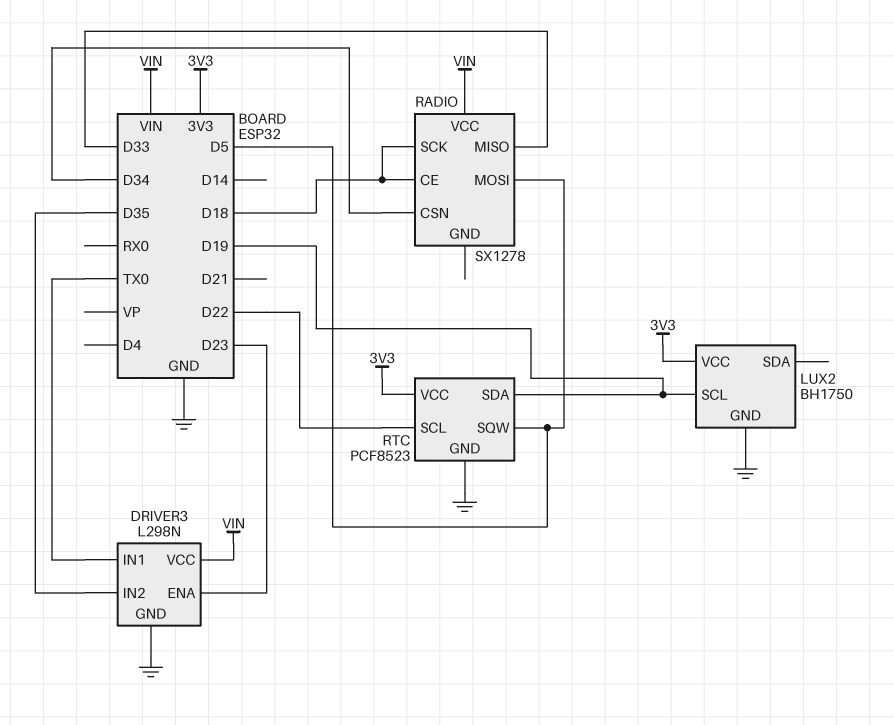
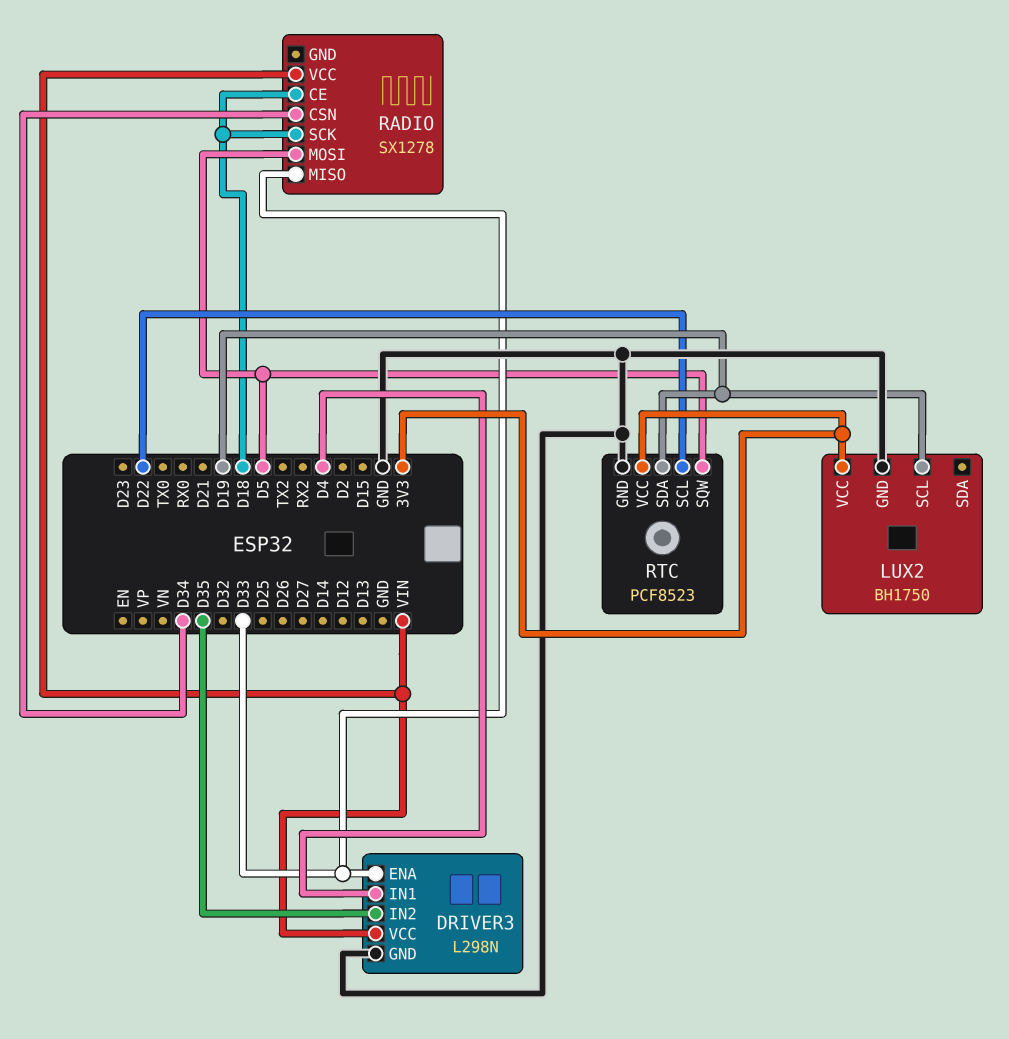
DRIVER3 pin ENA: D23 -> D33
DRIVER3 pin IN1: TX0 -> D4

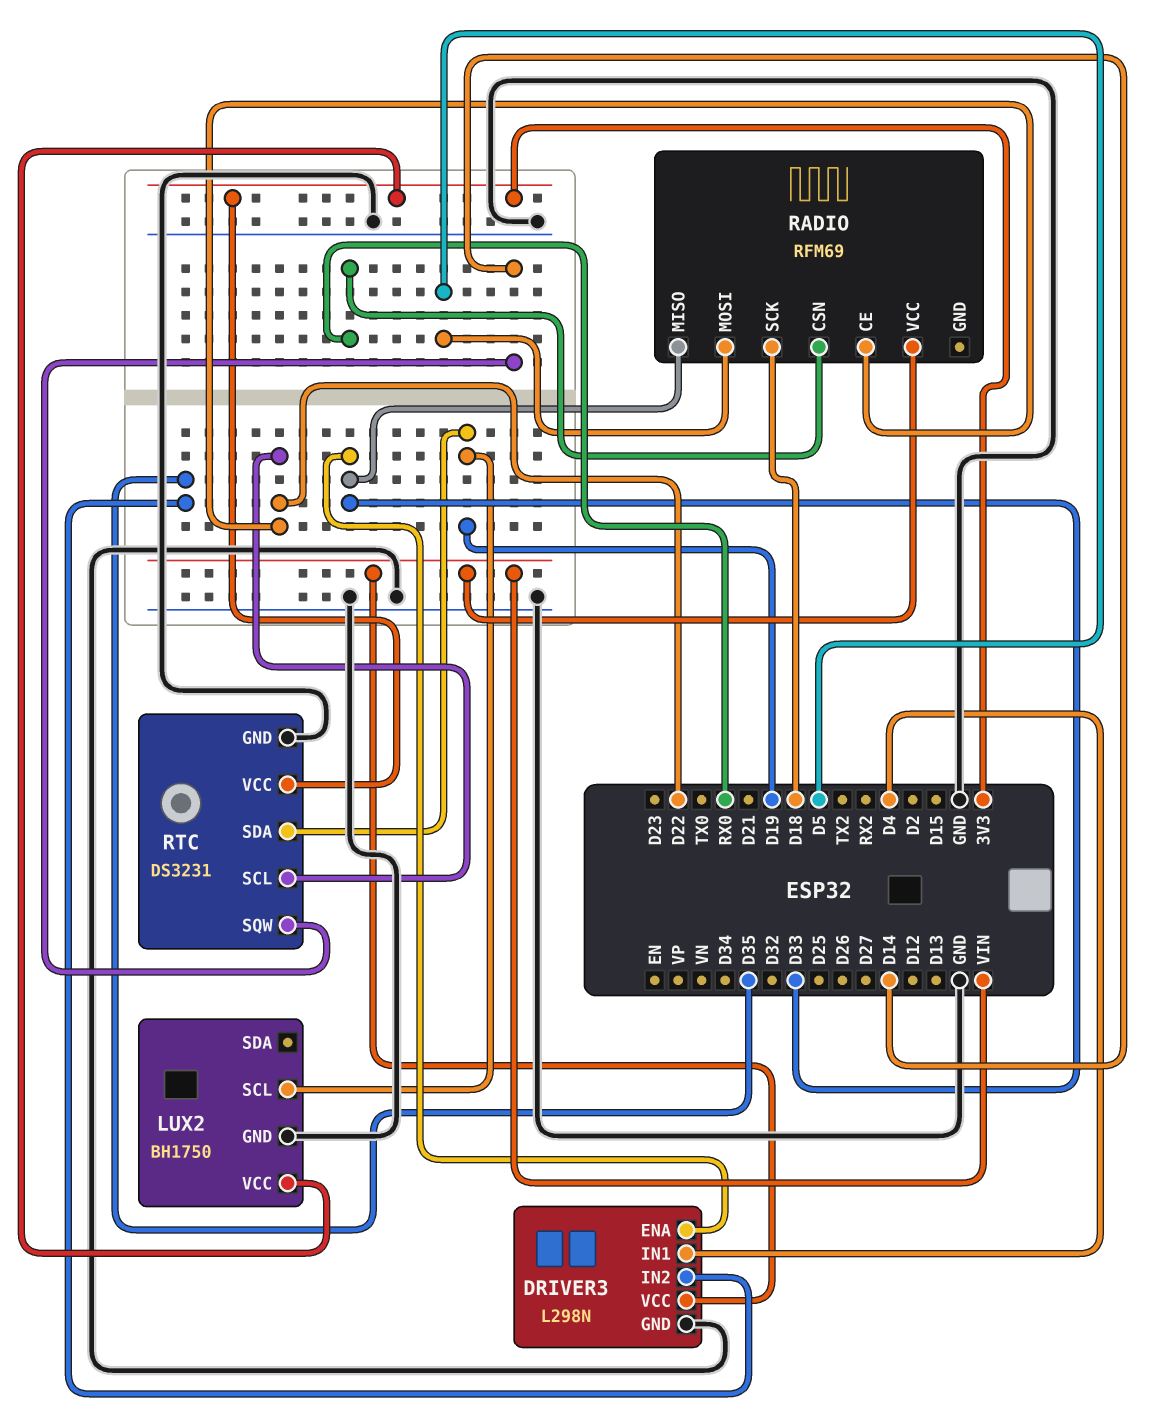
RADIO: SX1278 -> RFM69
RADIO pin CE: D18 -> D22
RADIO pin CSN: D34 -> RX0
RTC: PCF8523 -> DS3231
RTC pin SQW: D5 -> D14

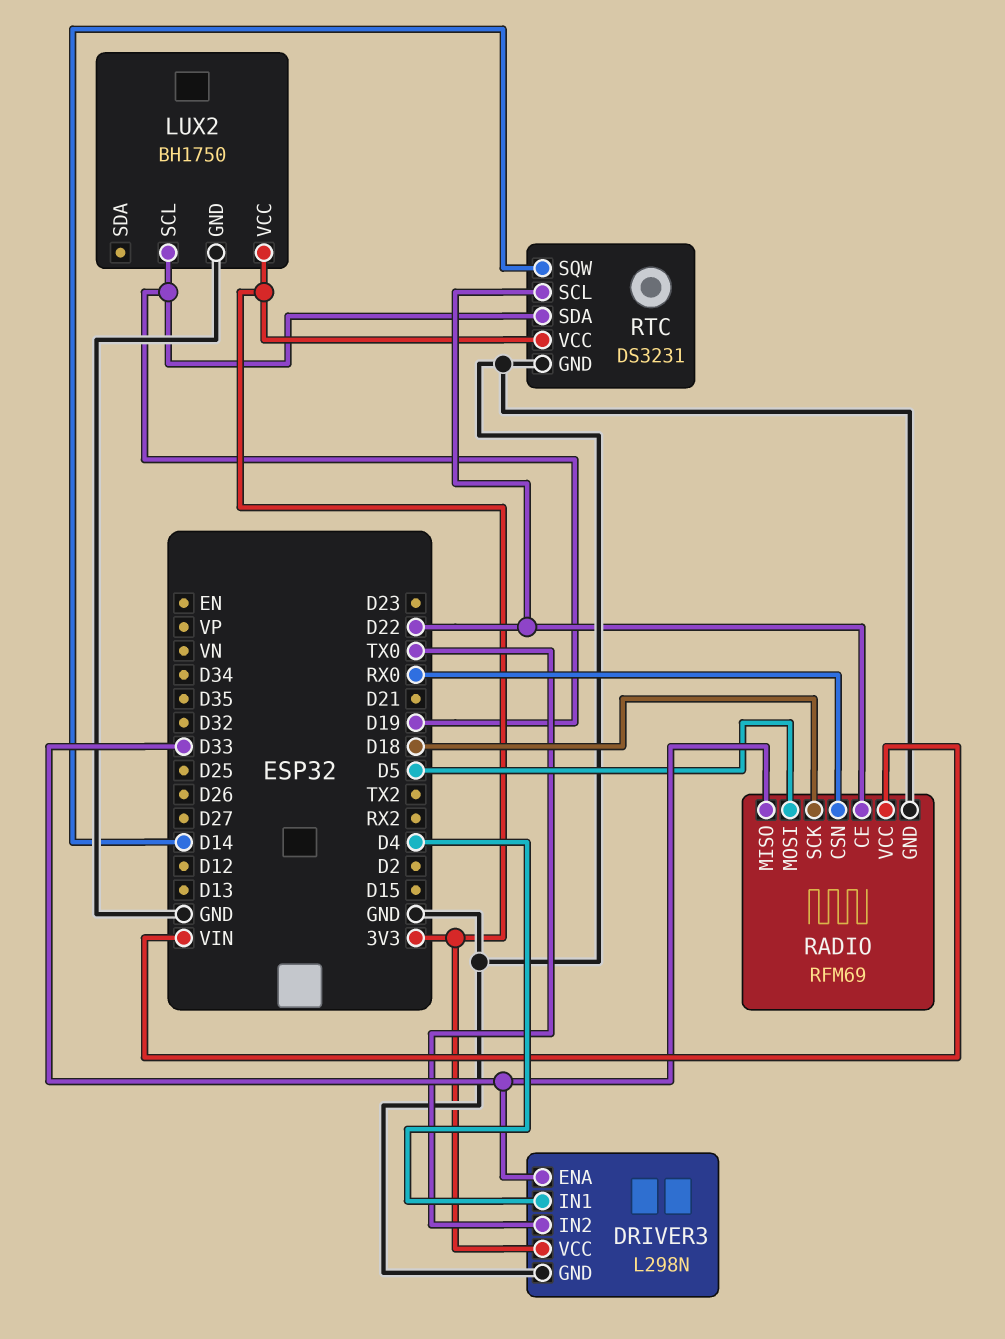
DRIVER3 pin IN2: D35 -> TX0
DRIVER3 pin VCC: VIN -> 3V3
RADIO pin GND: none -> GND

